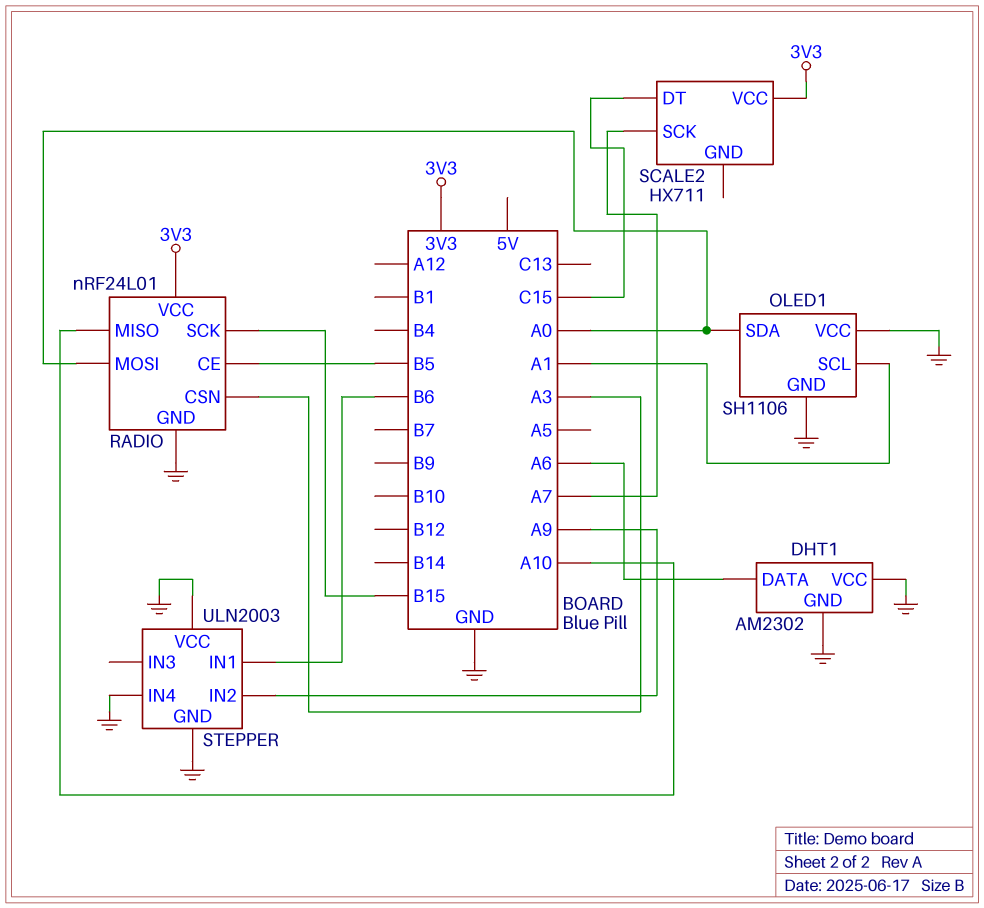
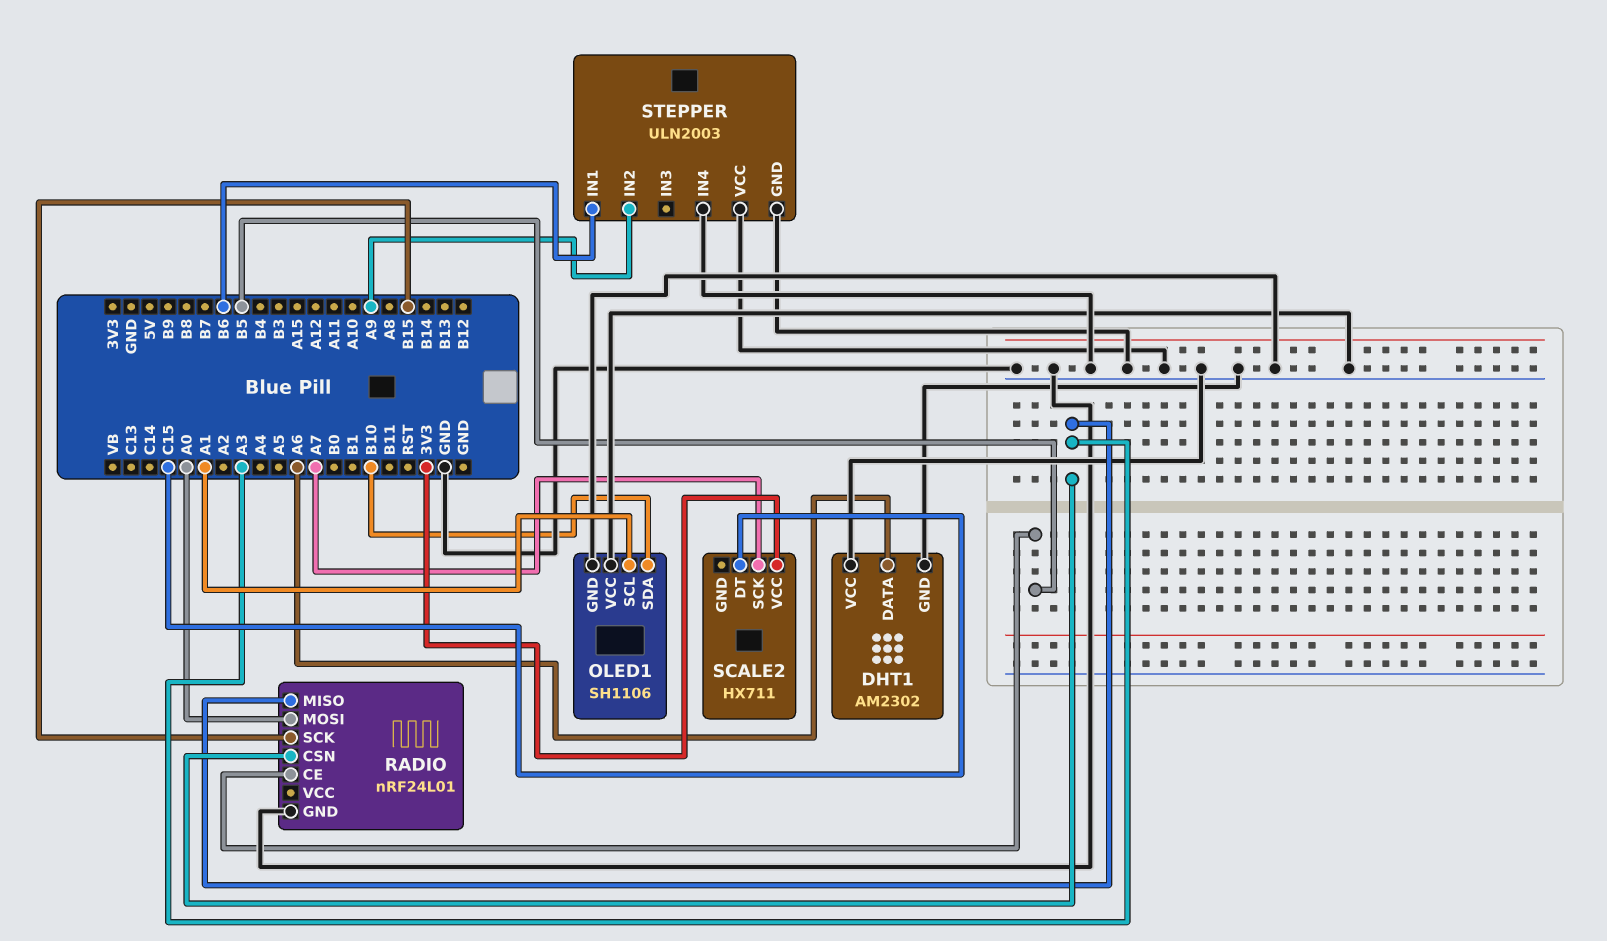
OLED1 pin SDA: A0 -> B10
RADIO pin MISO: A10 -> A3
RADIO pin VCC: 3V3 -> none

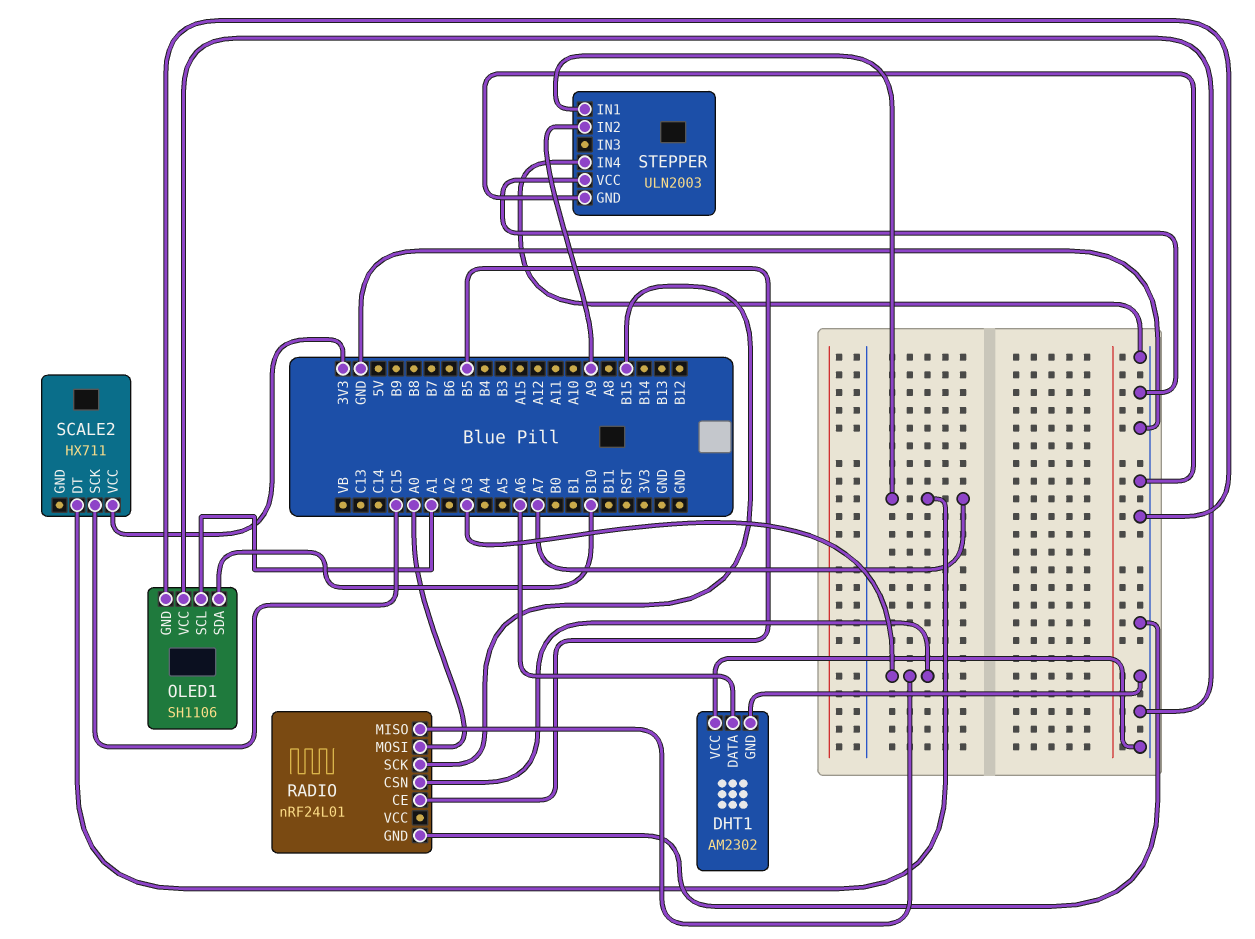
SCALE2 pin DT: C15 -> A7
SCALE2 pin SCK: A7 -> C15
STEPPER pin IN1: B6 -> A7

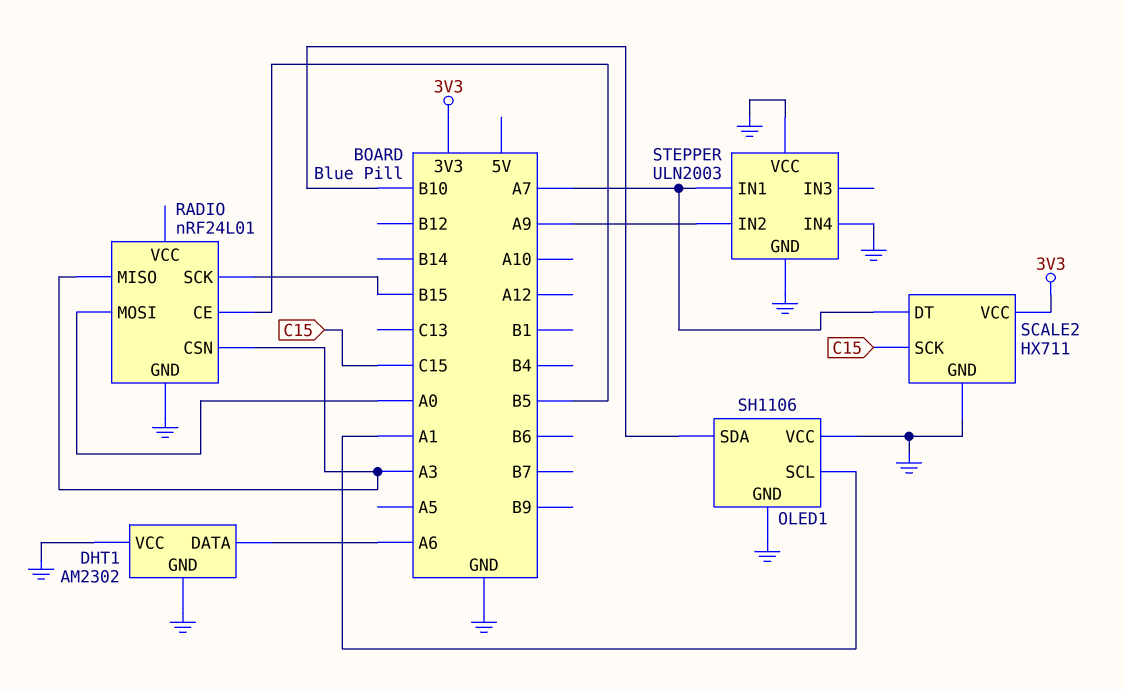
SCALE2 pin GND: none -> GND

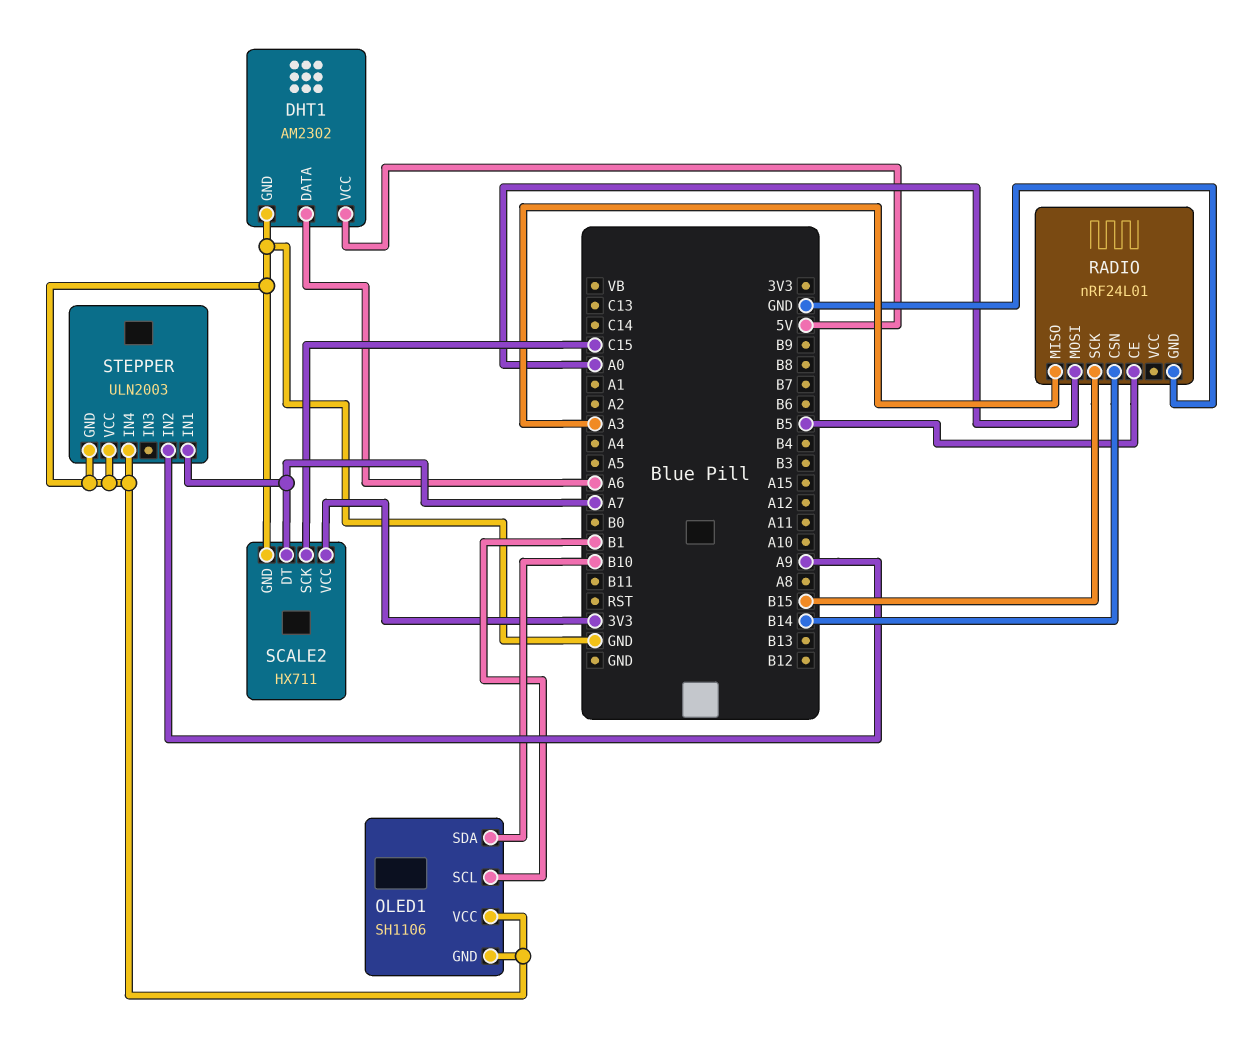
DHT1 pin VCC: GND -> 5V
OLED1 pin SCL: A1 -> B1
RADIO pin CSN: A3 -> B14

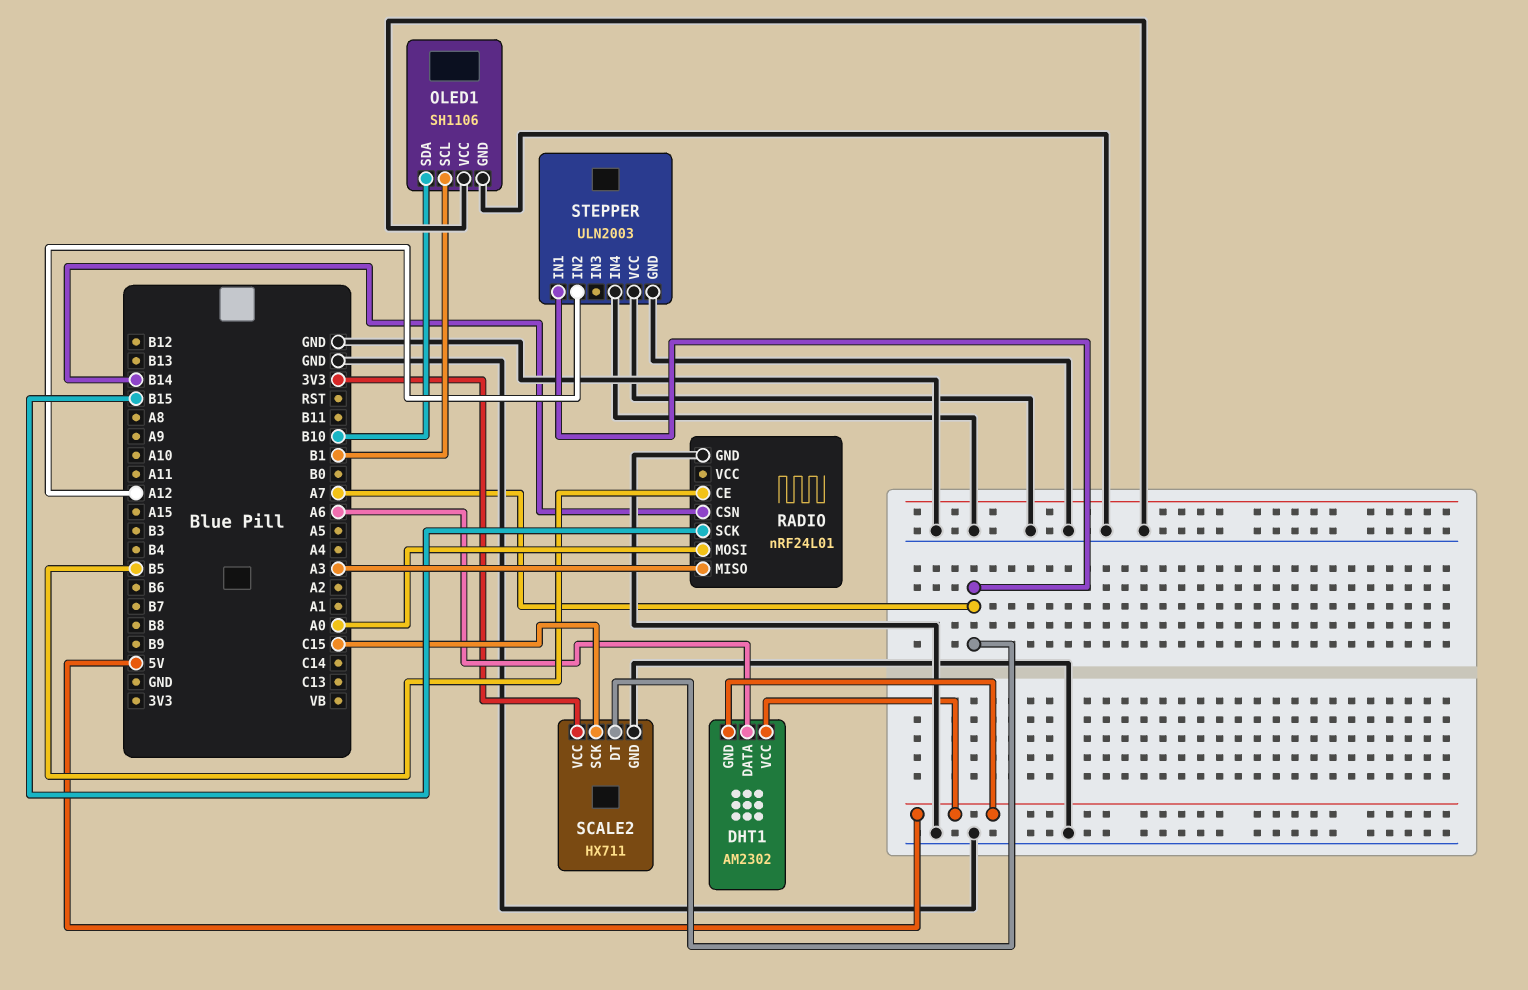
DHT1 pin GND: GND -> 5V
STEPPER pin IN2: A9 -> A12

